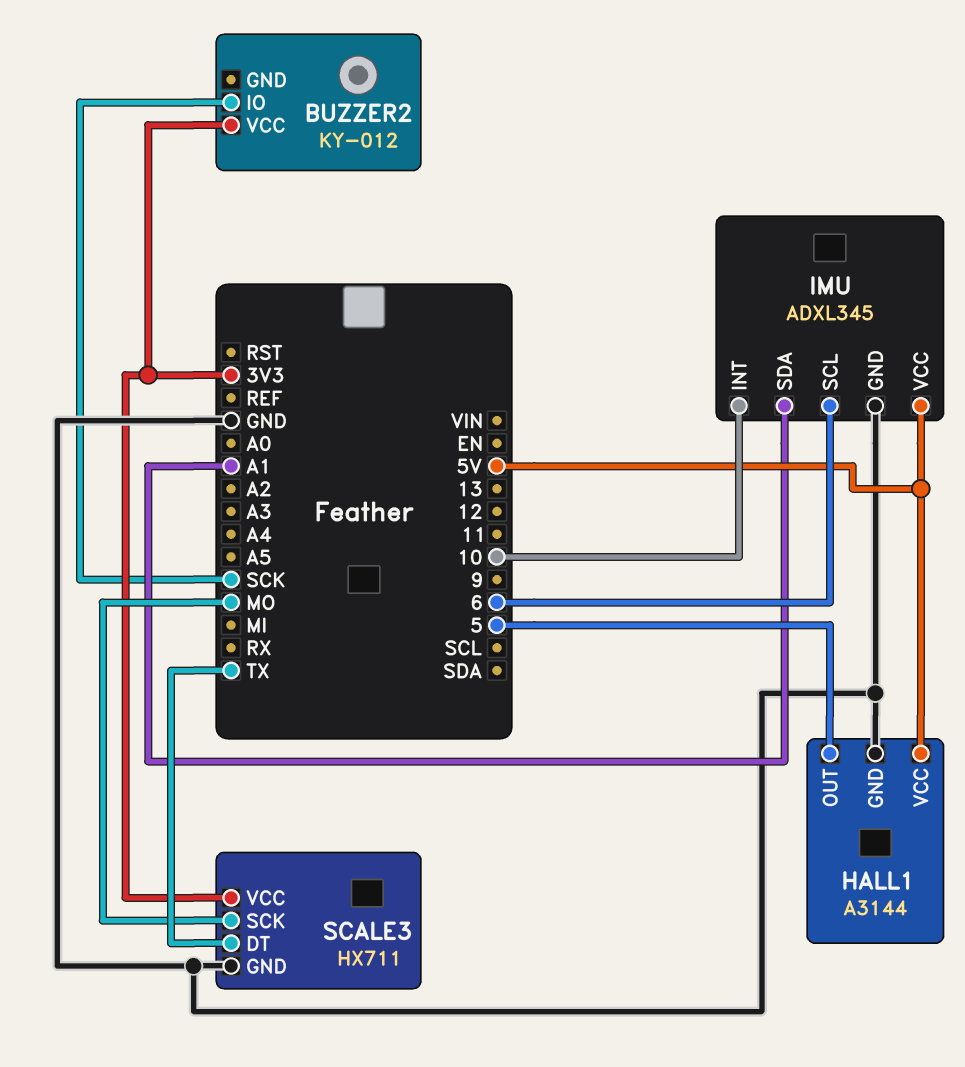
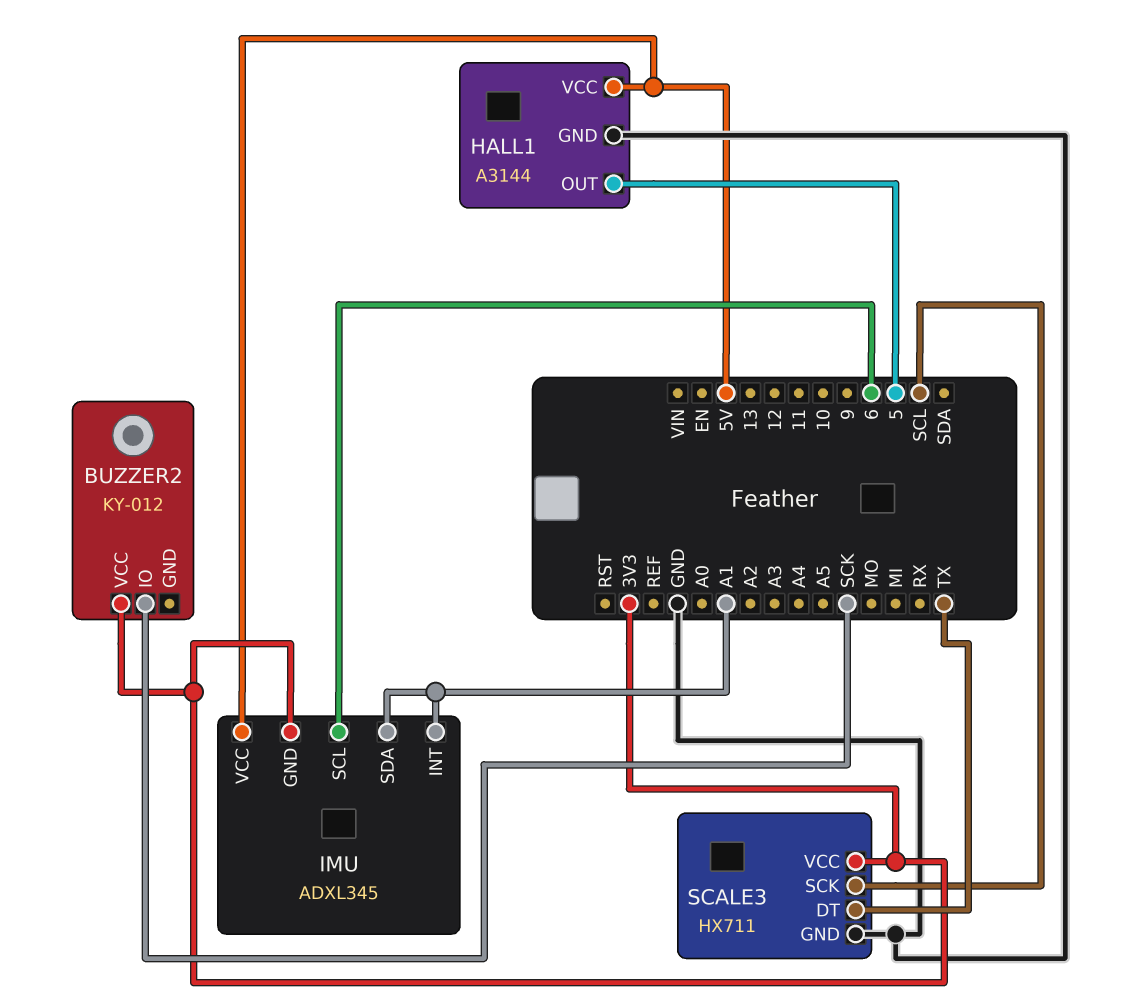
IMU pin GND: GND -> 3V3
IMU pin INT: 10 -> A1
SCALE3 pin SCK: MO -> SCL

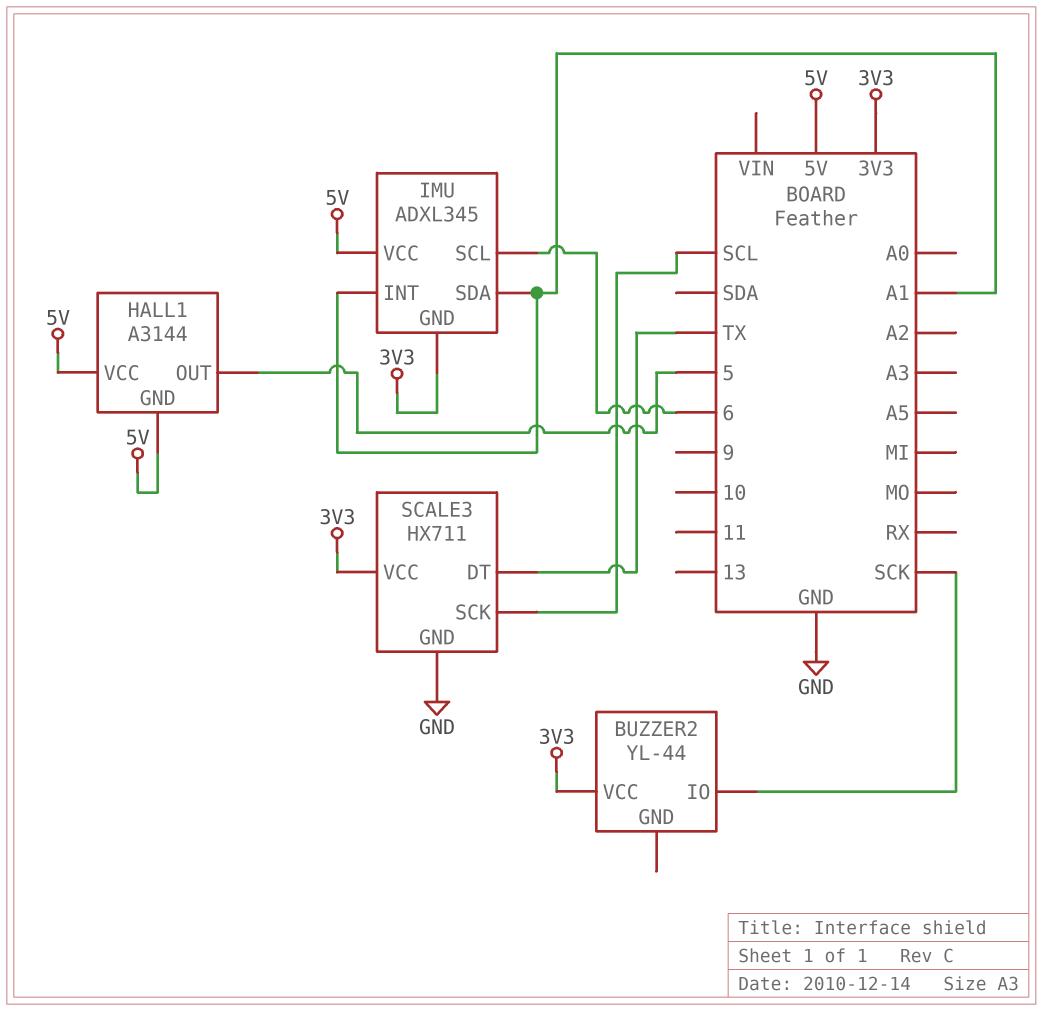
BUZZER2: KY-012 -> YL-44
HALL1 pin GND: GND -> 5V

